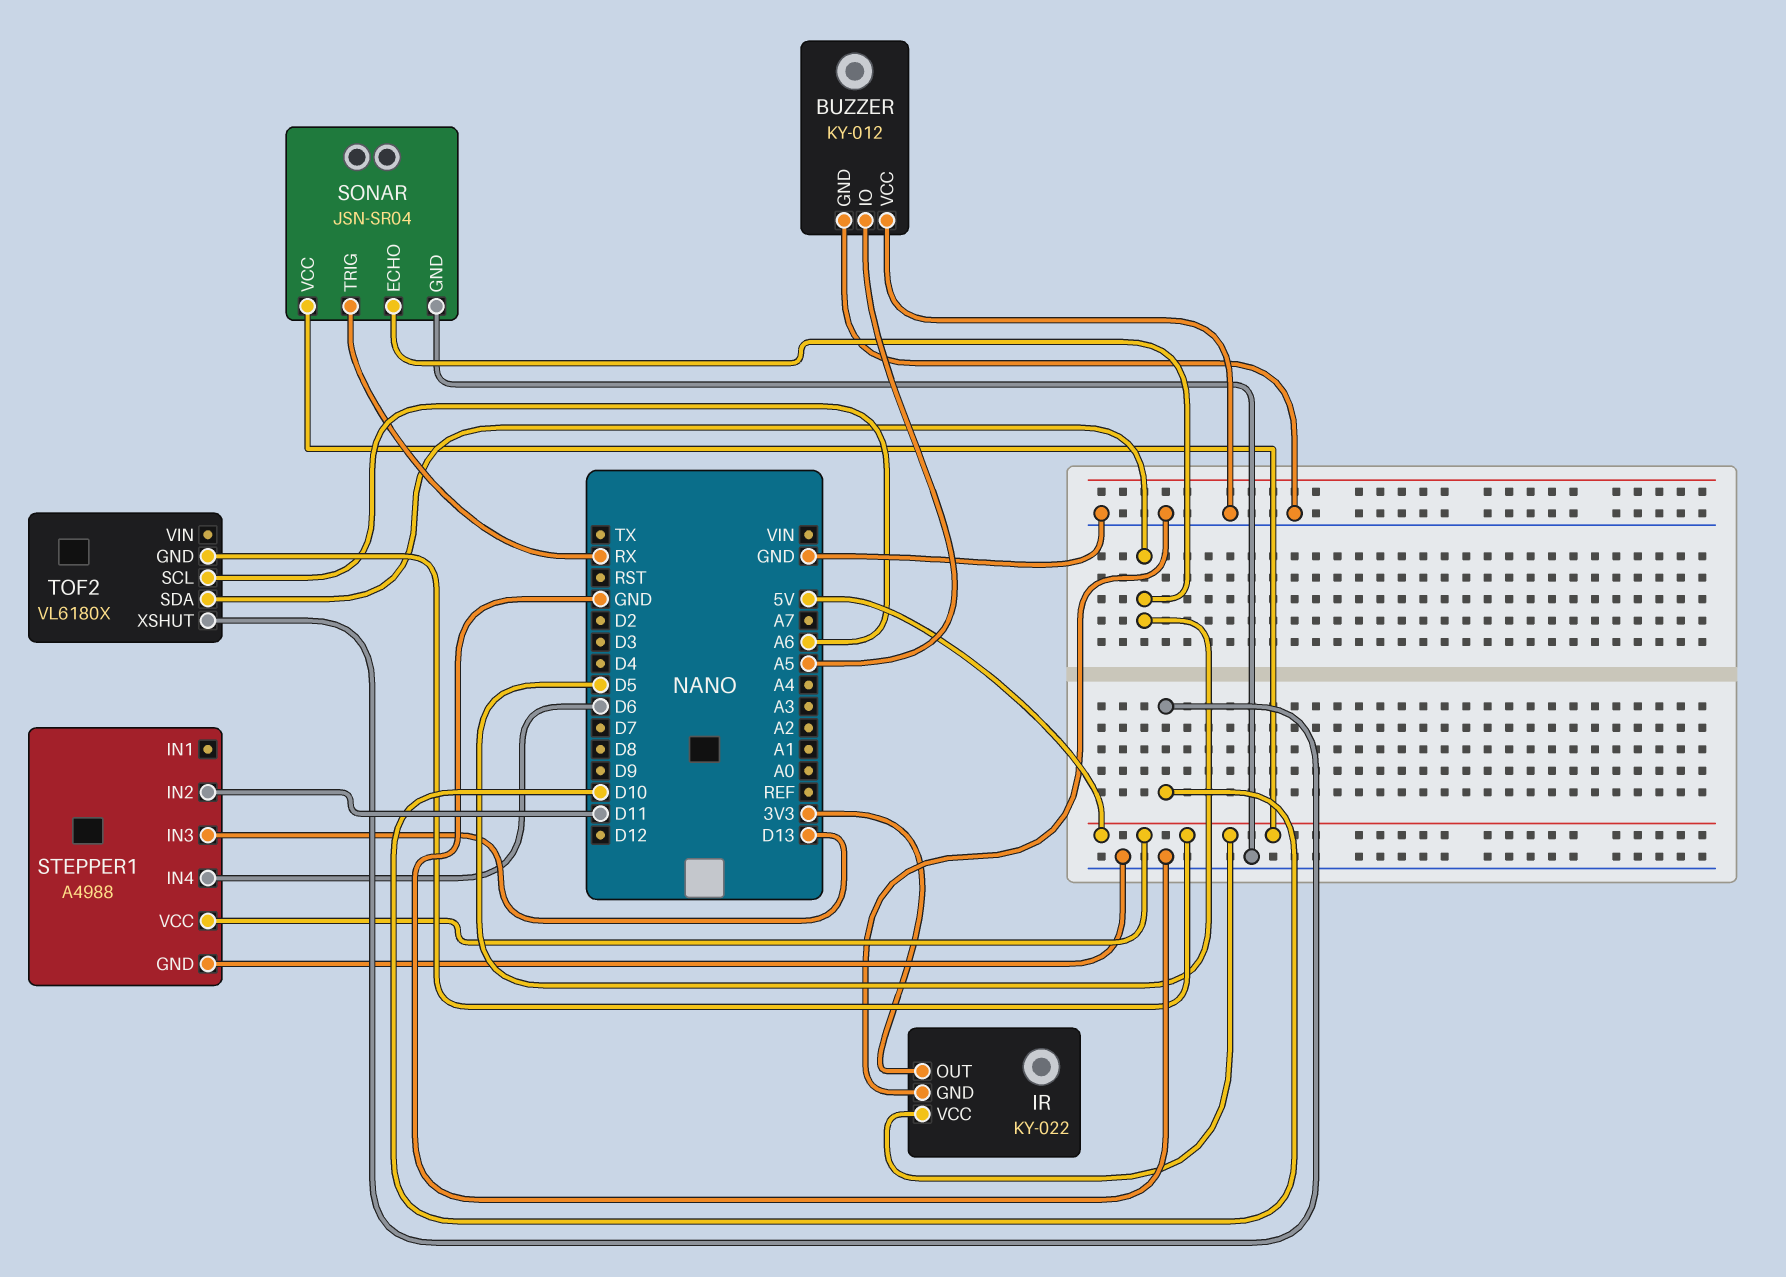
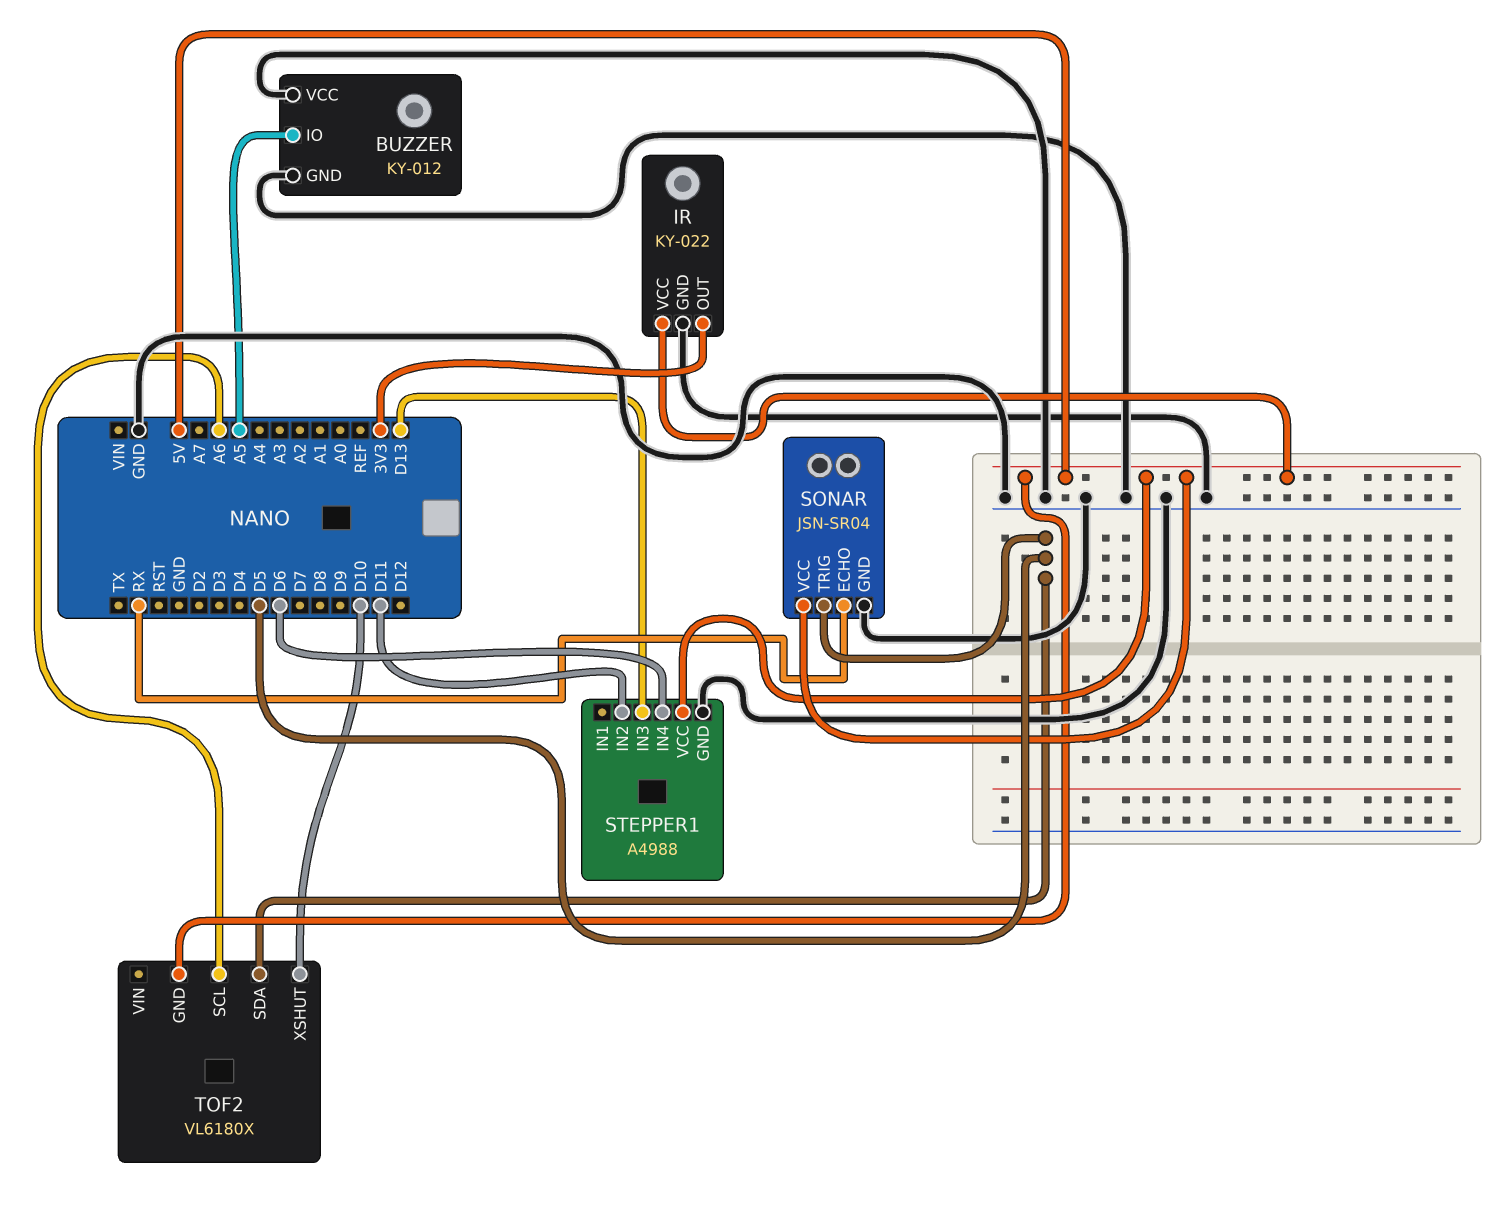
SONAR pin ECHO: D5 -> RX
SONAR pin TRIG: RX -> D5

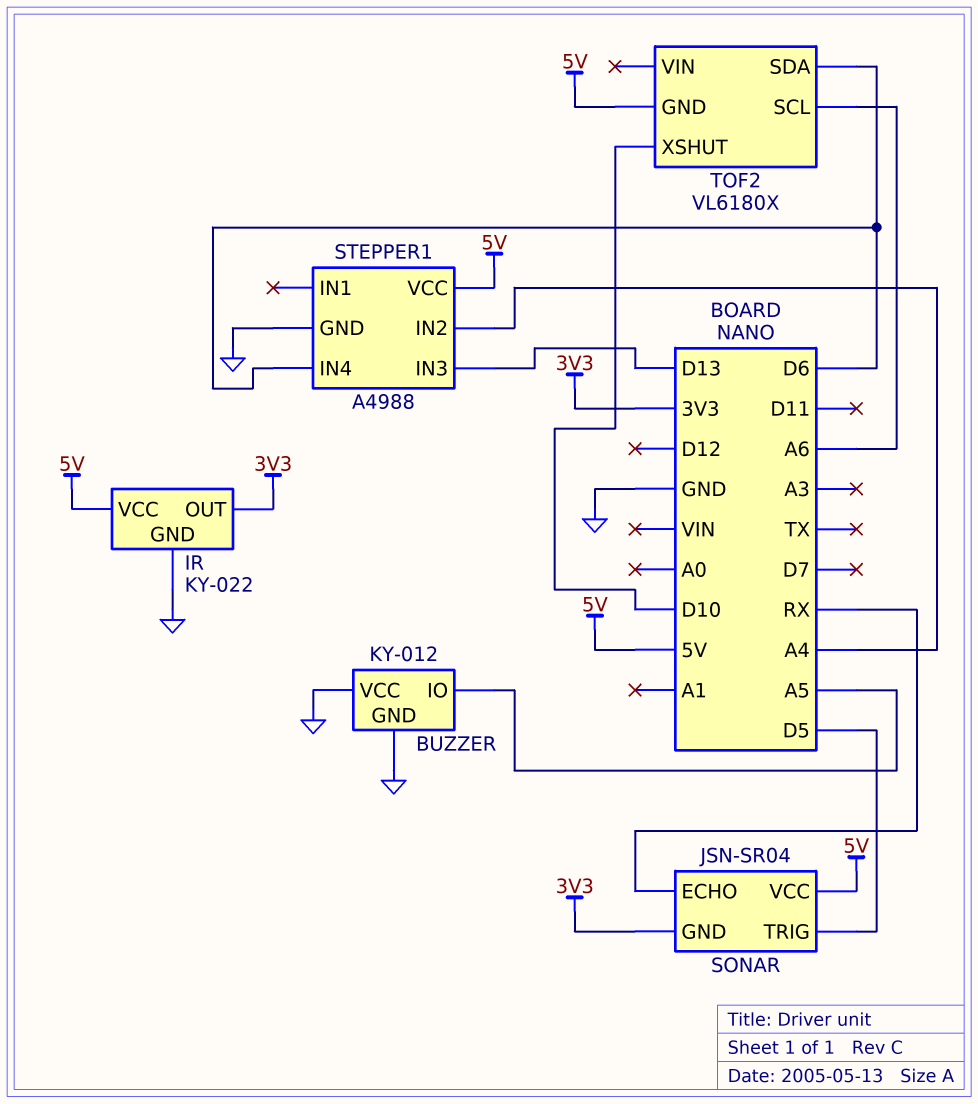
SONAR pin GND: GND -> 3V3
STEPPER1 pin IN2: D11 -> A4
TOF2 pin SDA: D5 -> D6

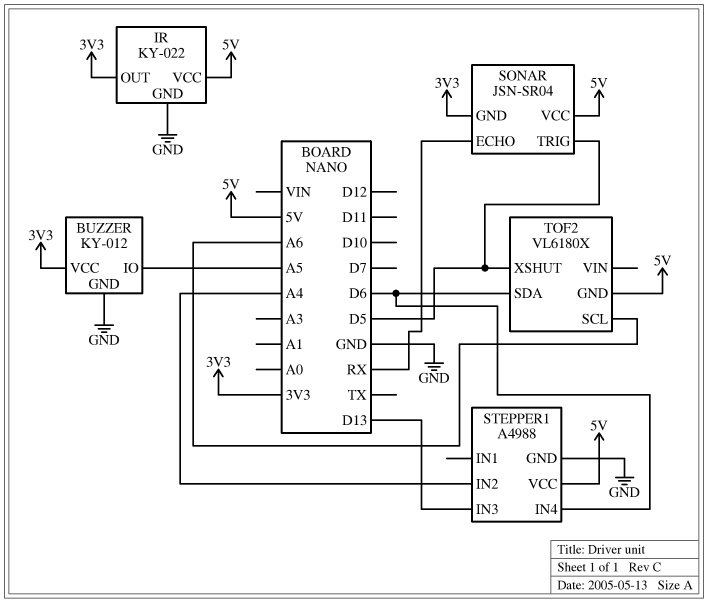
BUZZER pin VCC: GND -> 3V3
TOF2 pin XSHUT: D10 -> D5

